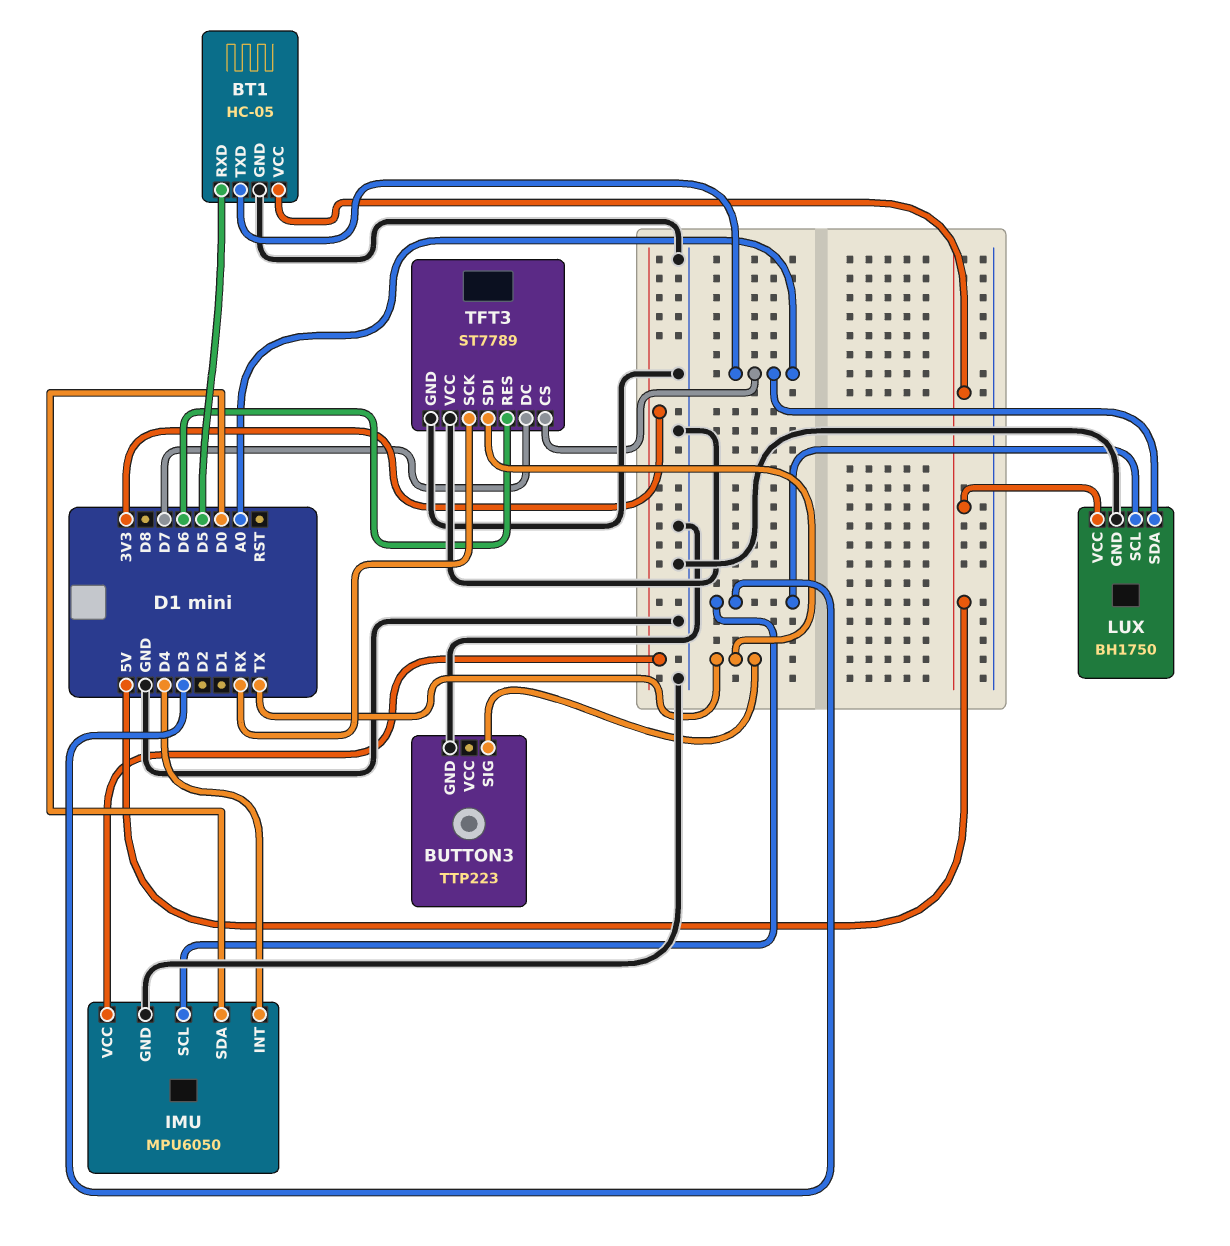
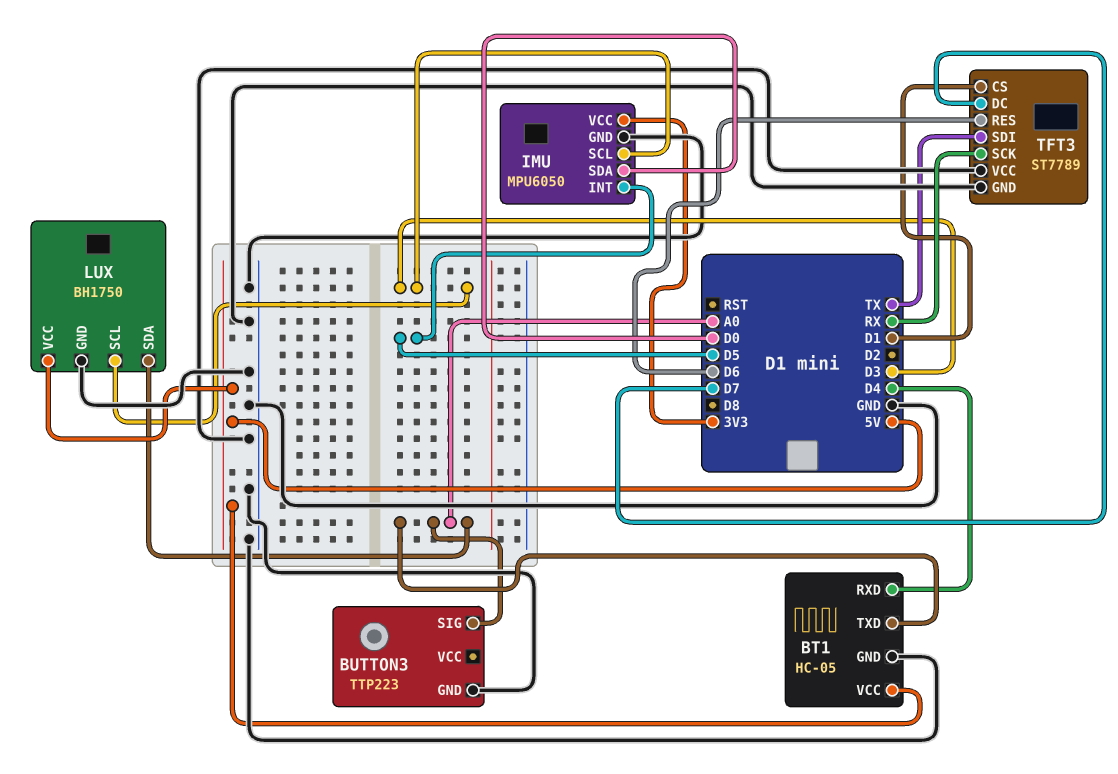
BT1 pin RXD: D5 -> D4
BUTTON3 pin SIG: TX -> A0
IMU pin INT: D4 -> D5
TFT3 pin CS: A0 -> D1

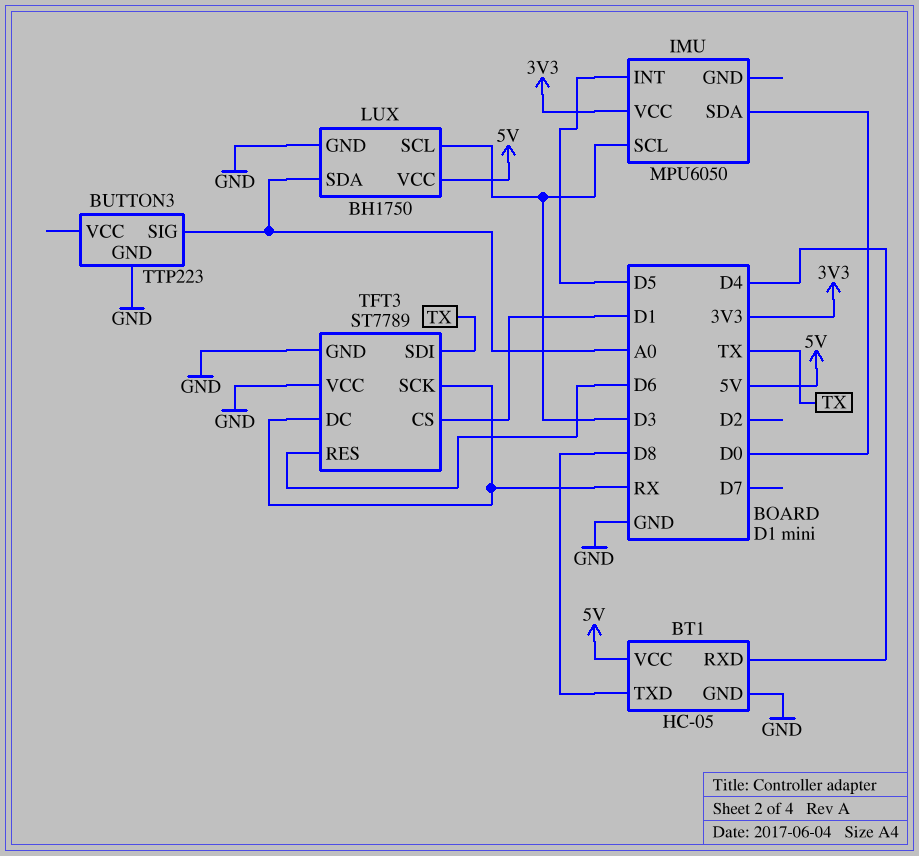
BT1 pin TXD: A0 -> D8
IMU pin GND: GND -> none
TFT3 pin DC: D7 -> RX

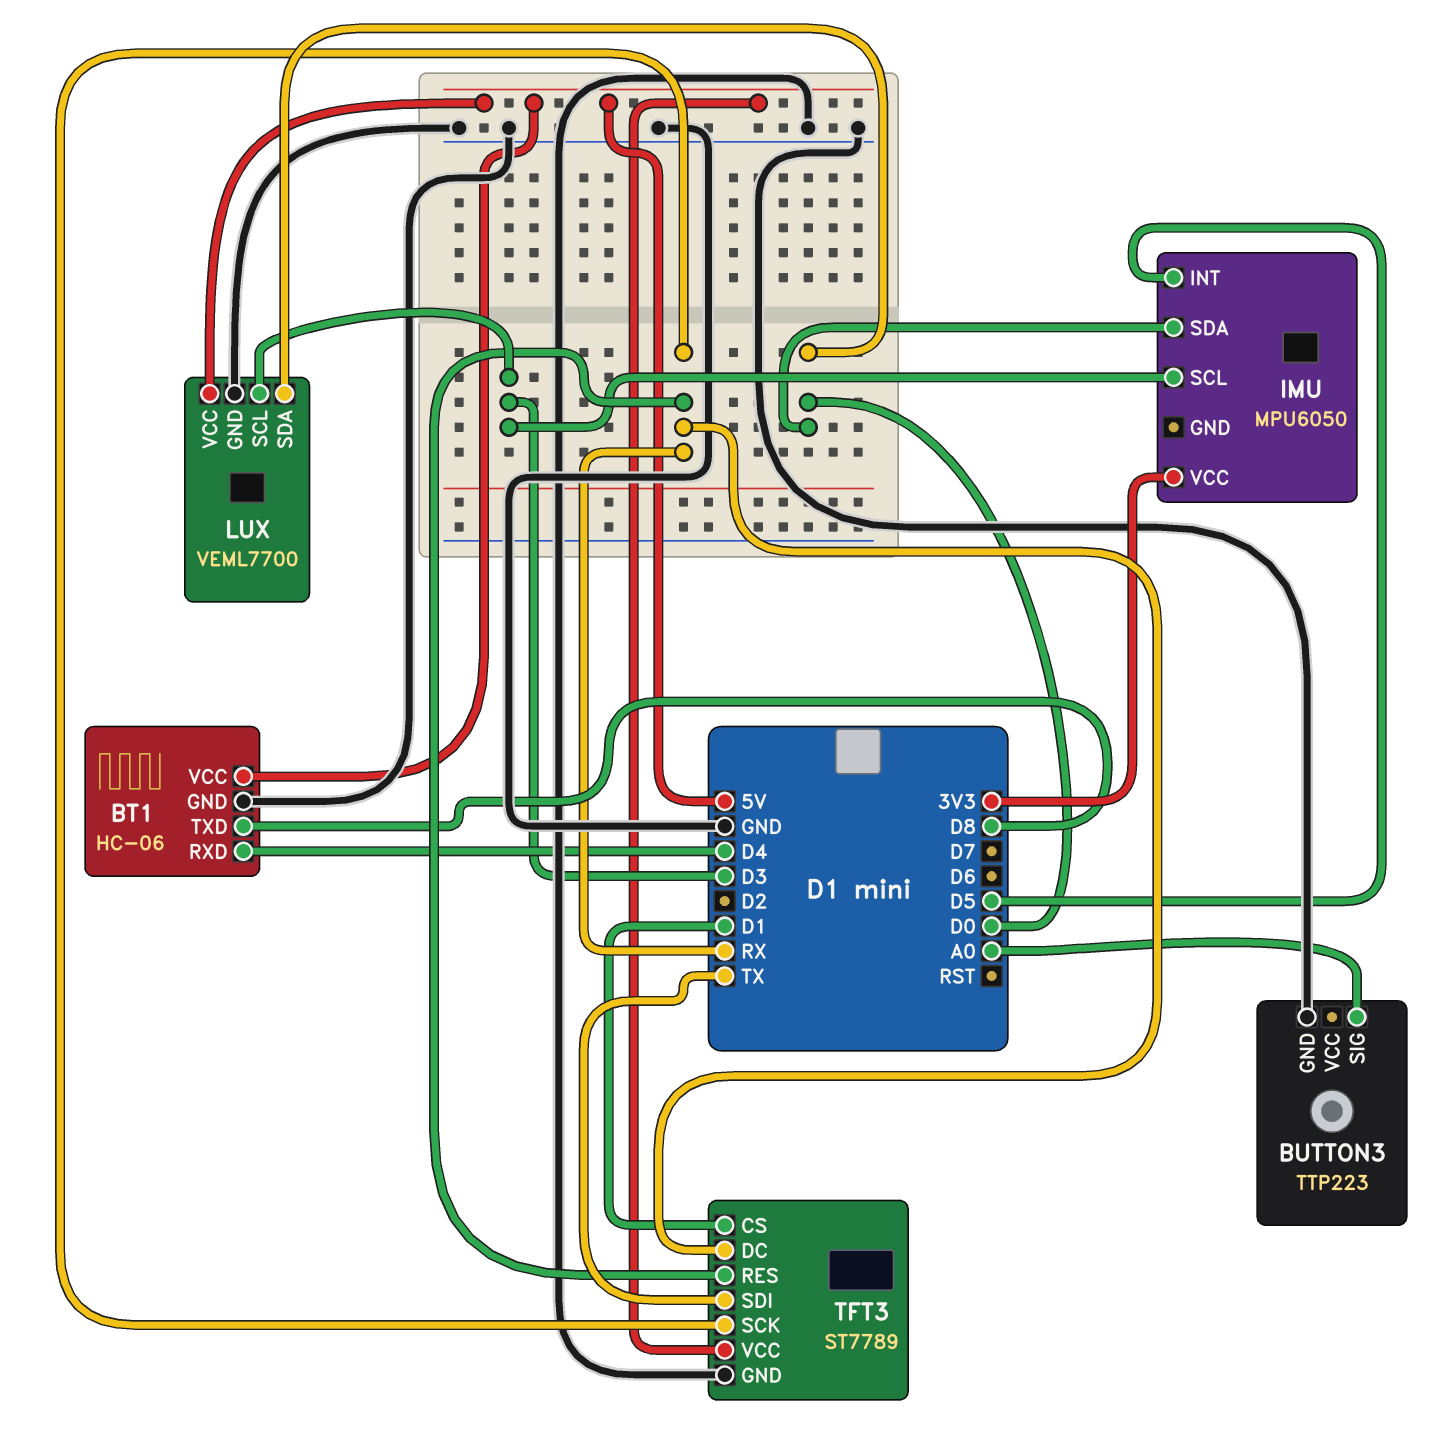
BT1: HC-05 -> HC-06
LUX: BH1750 -> VEML7700
LUX pin SDA: A0 -> D0
TFT3 pin RES: D6 -> RX
TFT3 pin VCC: GND -> 5V

